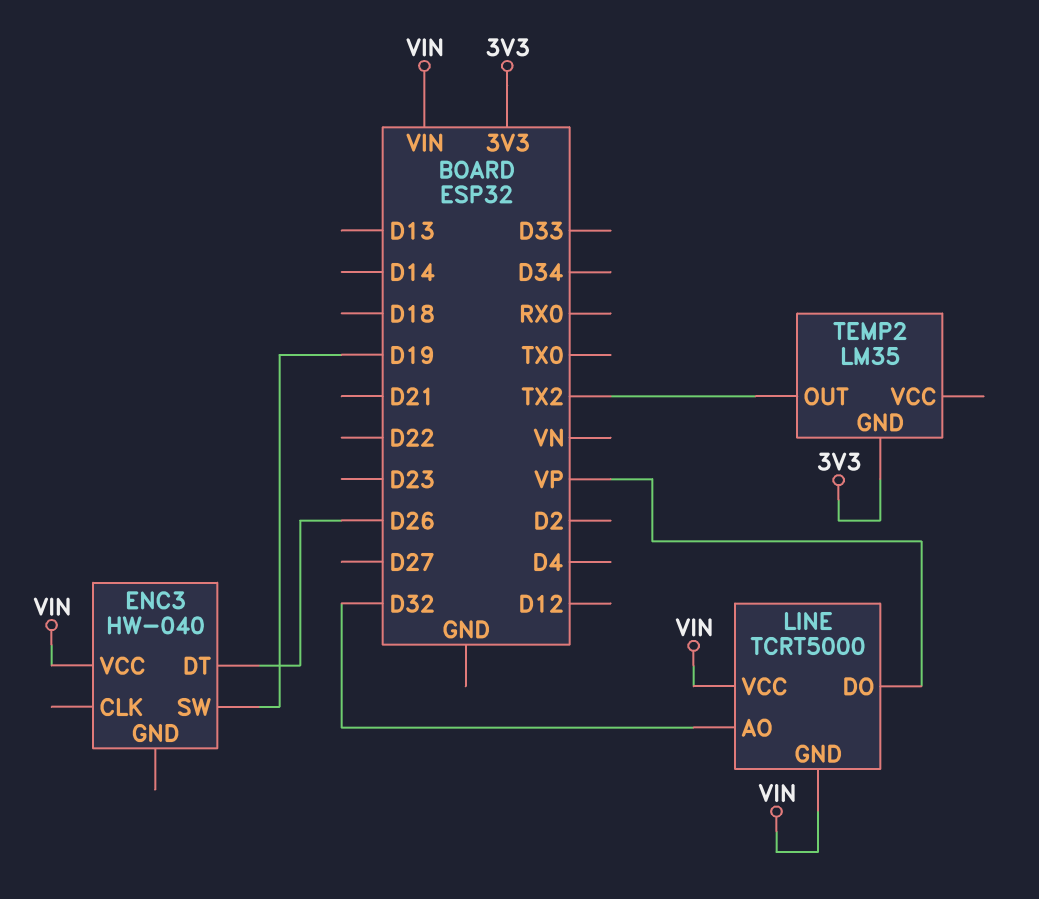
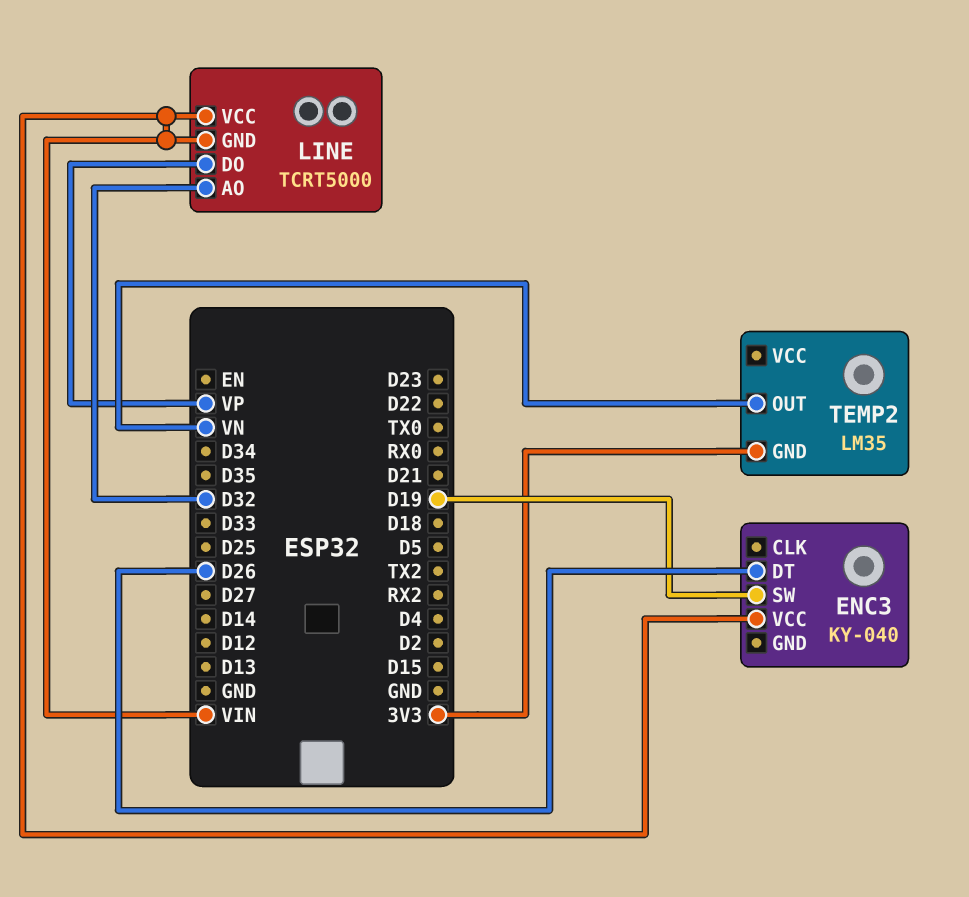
ENC3: HW-040 -> KY-040
TEMP2 pin OUT: TX2 -> VN

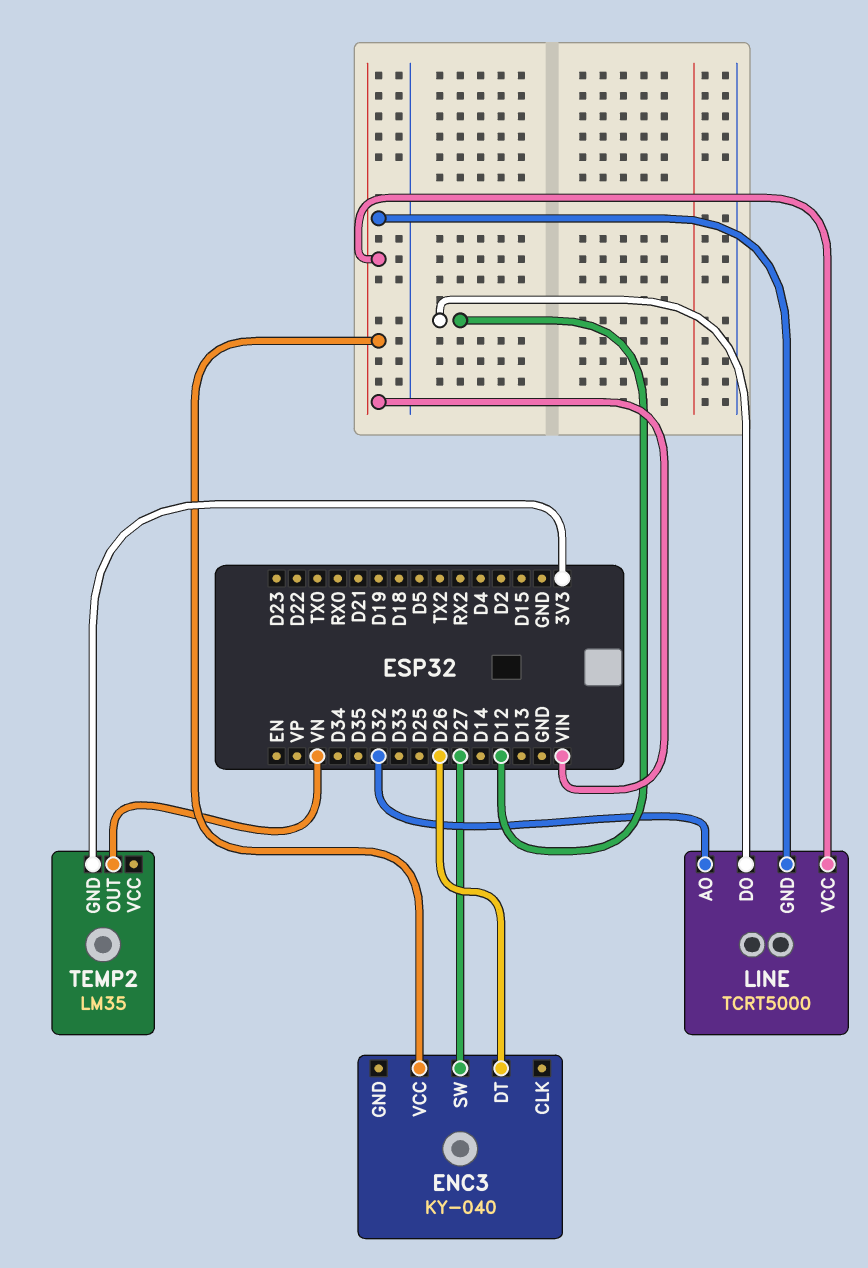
ENC3 pin SW: D19 -> D27
LINE pin DO: VP -> D12

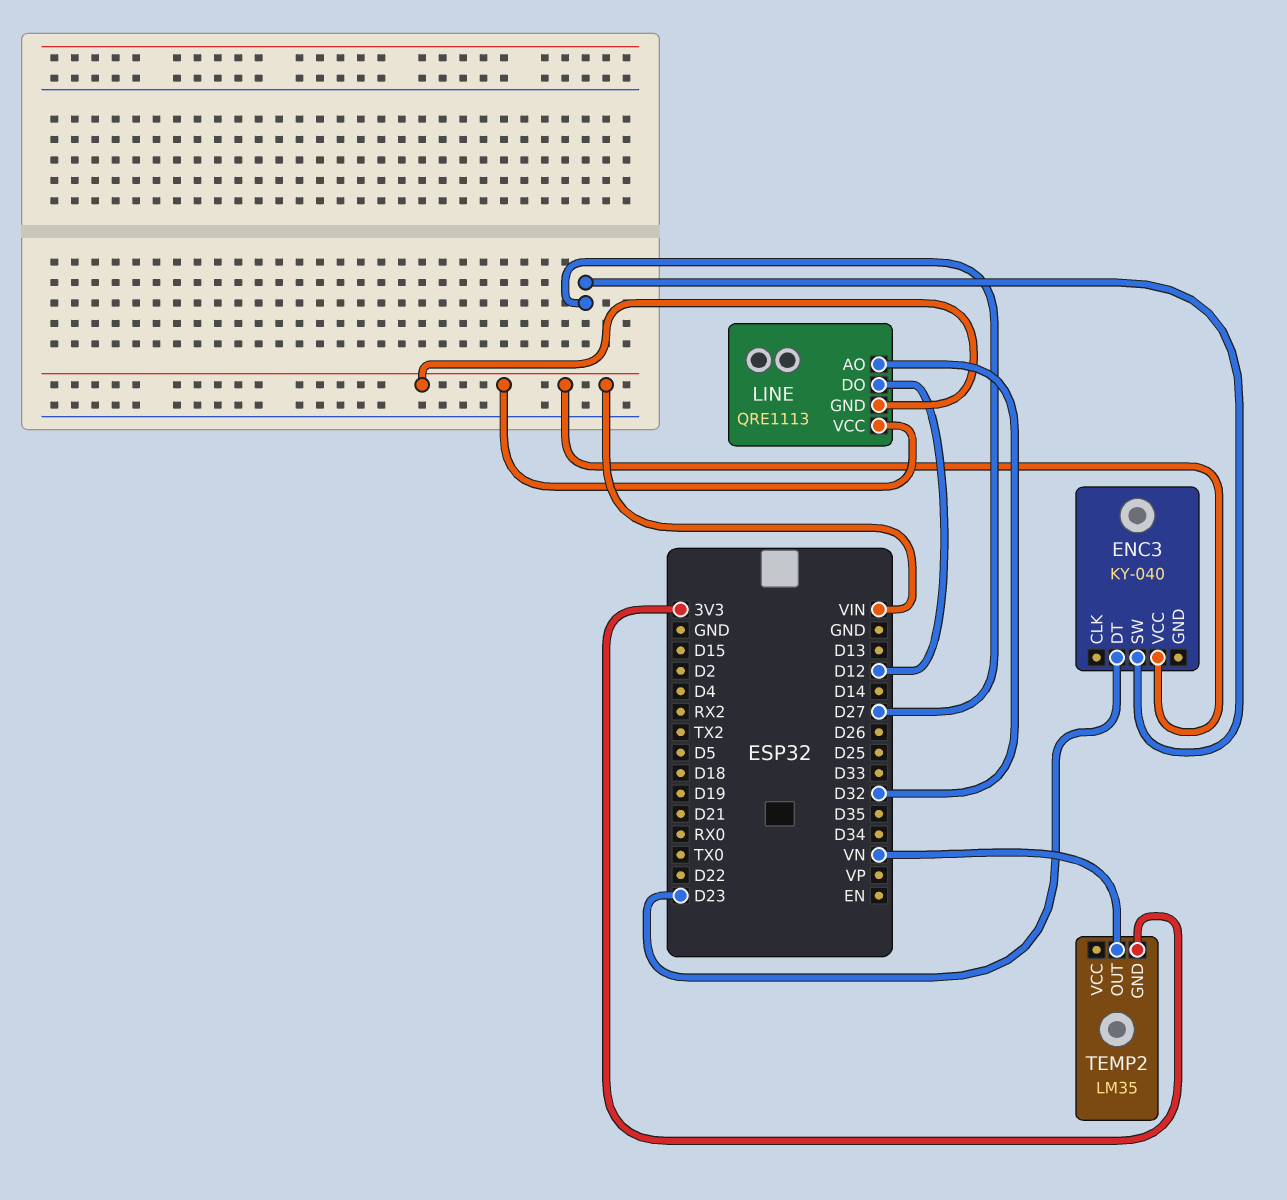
ENC3 pin DT: D26 -> D23
LINE: TCRT5000 -> QRE1113

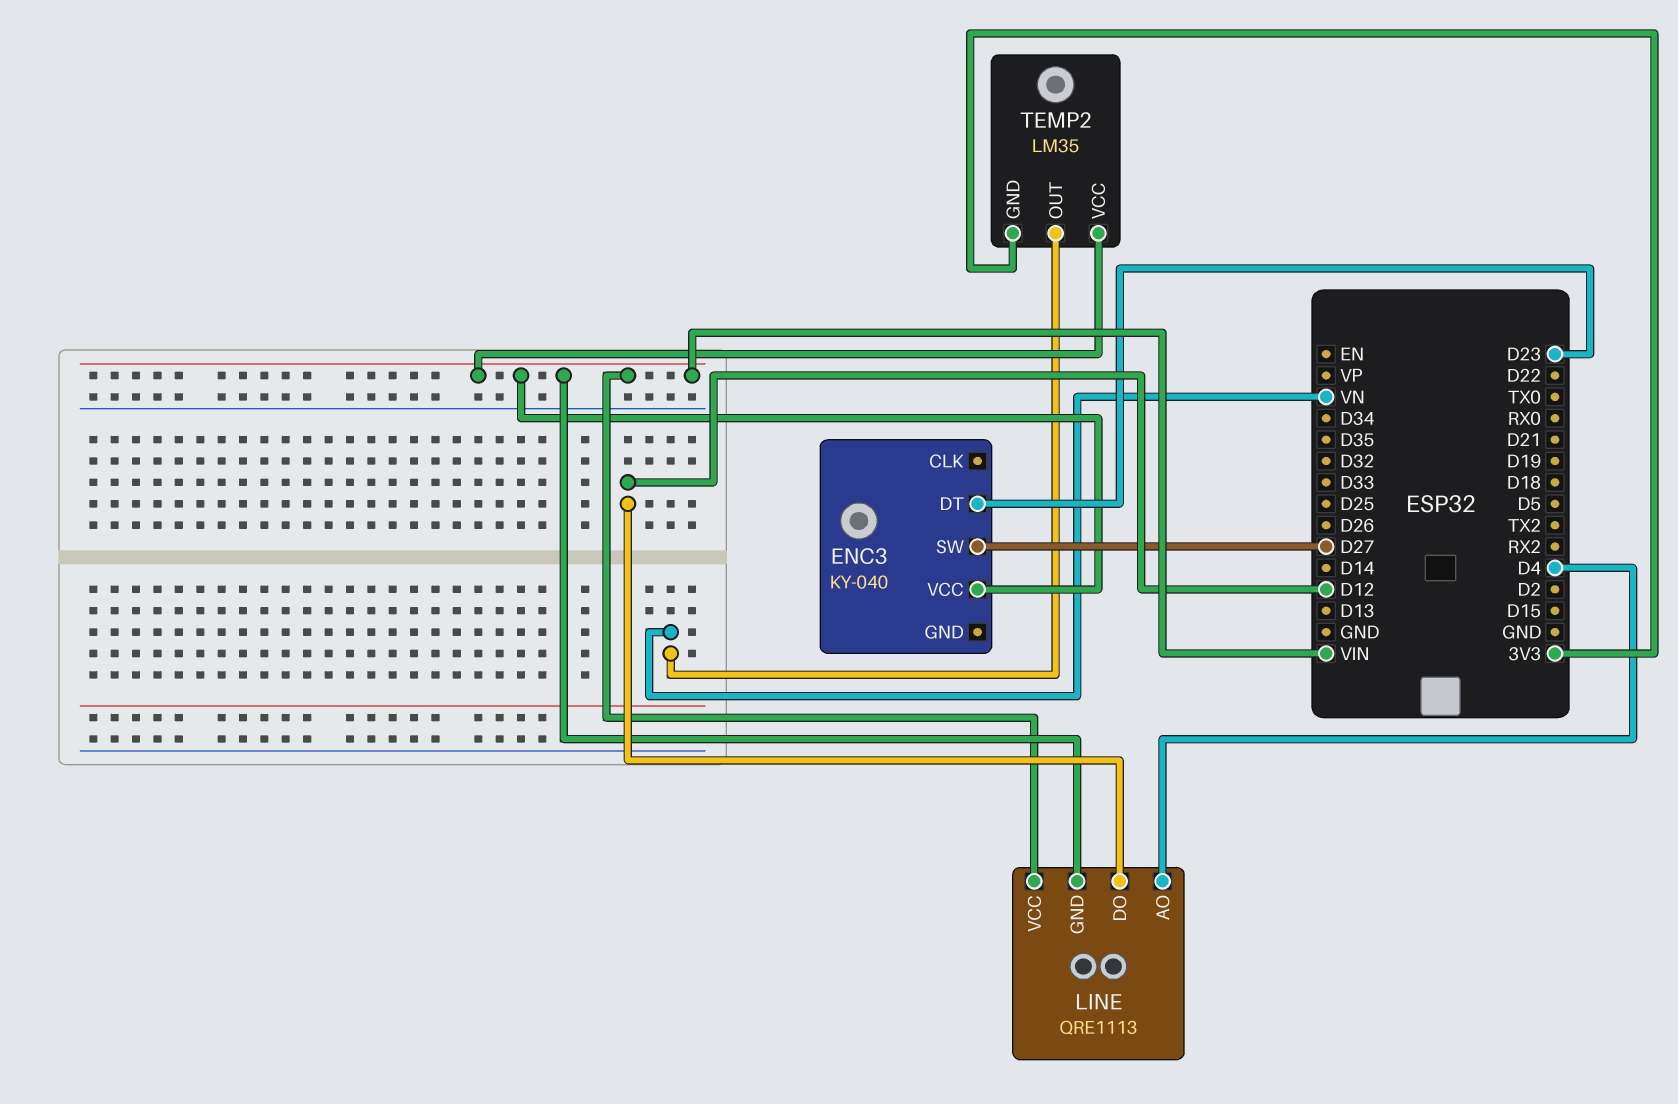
LINE pin AO: D32 -> D4
TEMP2 pin VCC: none -> VIN

